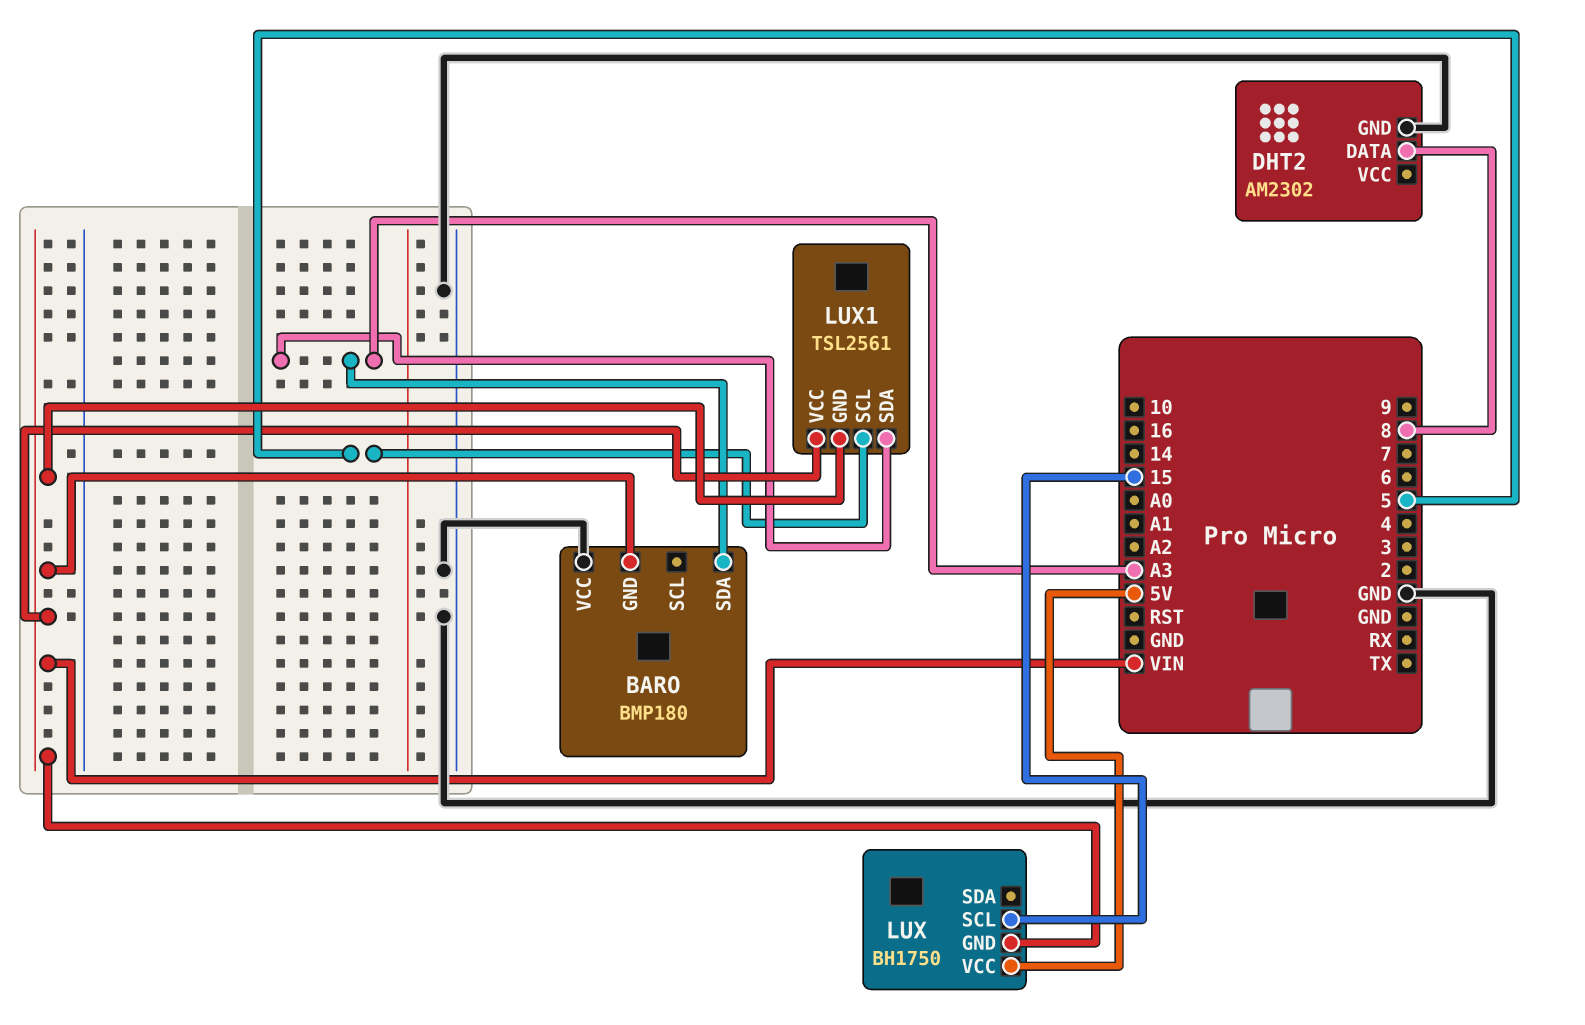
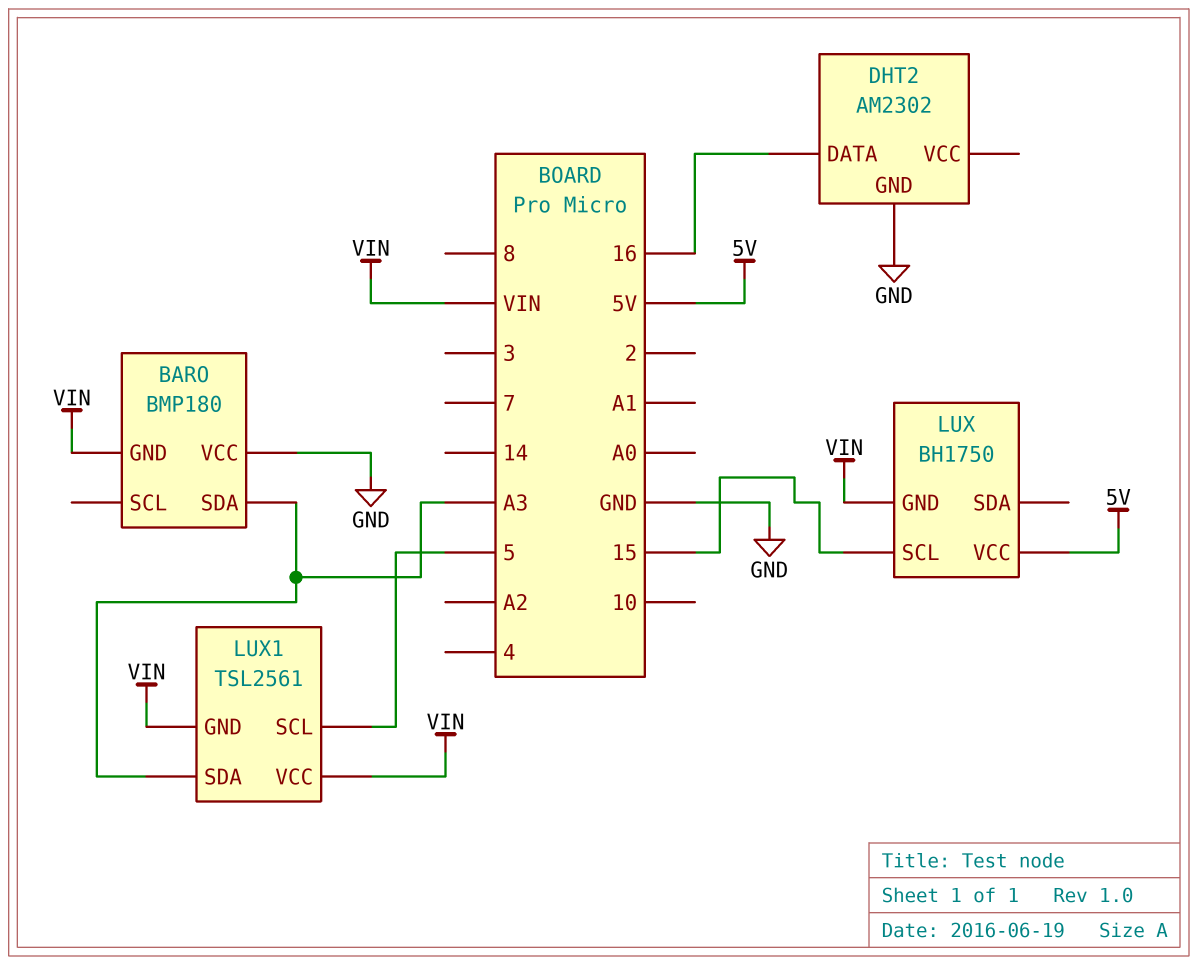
DHT2 pin DATA: 8 -> 16

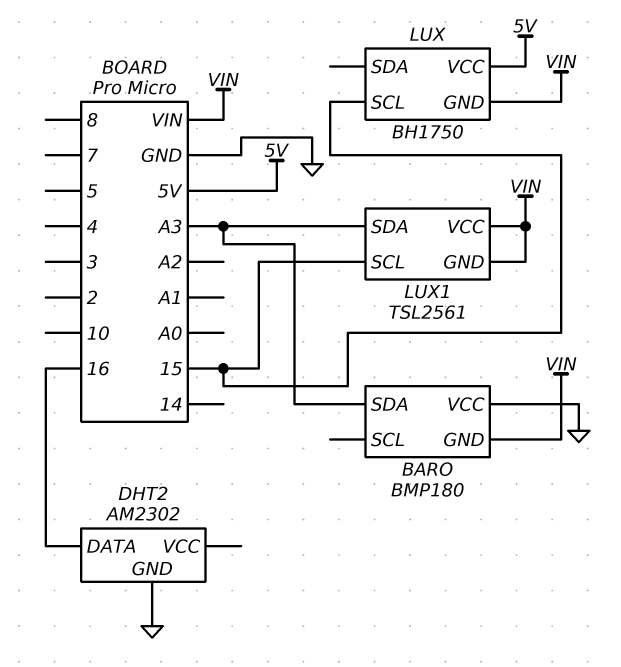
LUX1 pin SCL: 5 -> 15

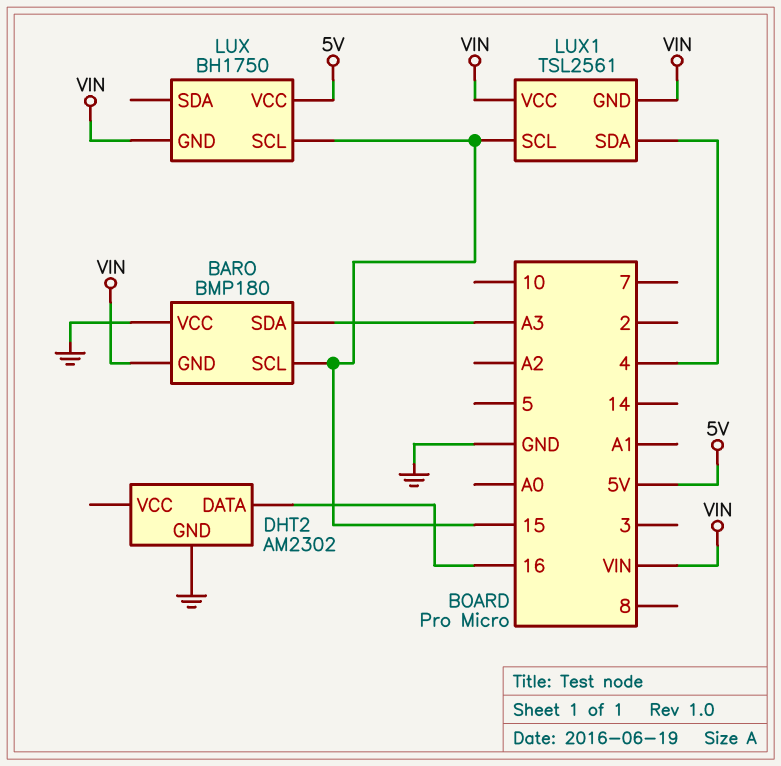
BARO pin SCL: none -> 15
LUX1 pin SDA: A3 -> 4

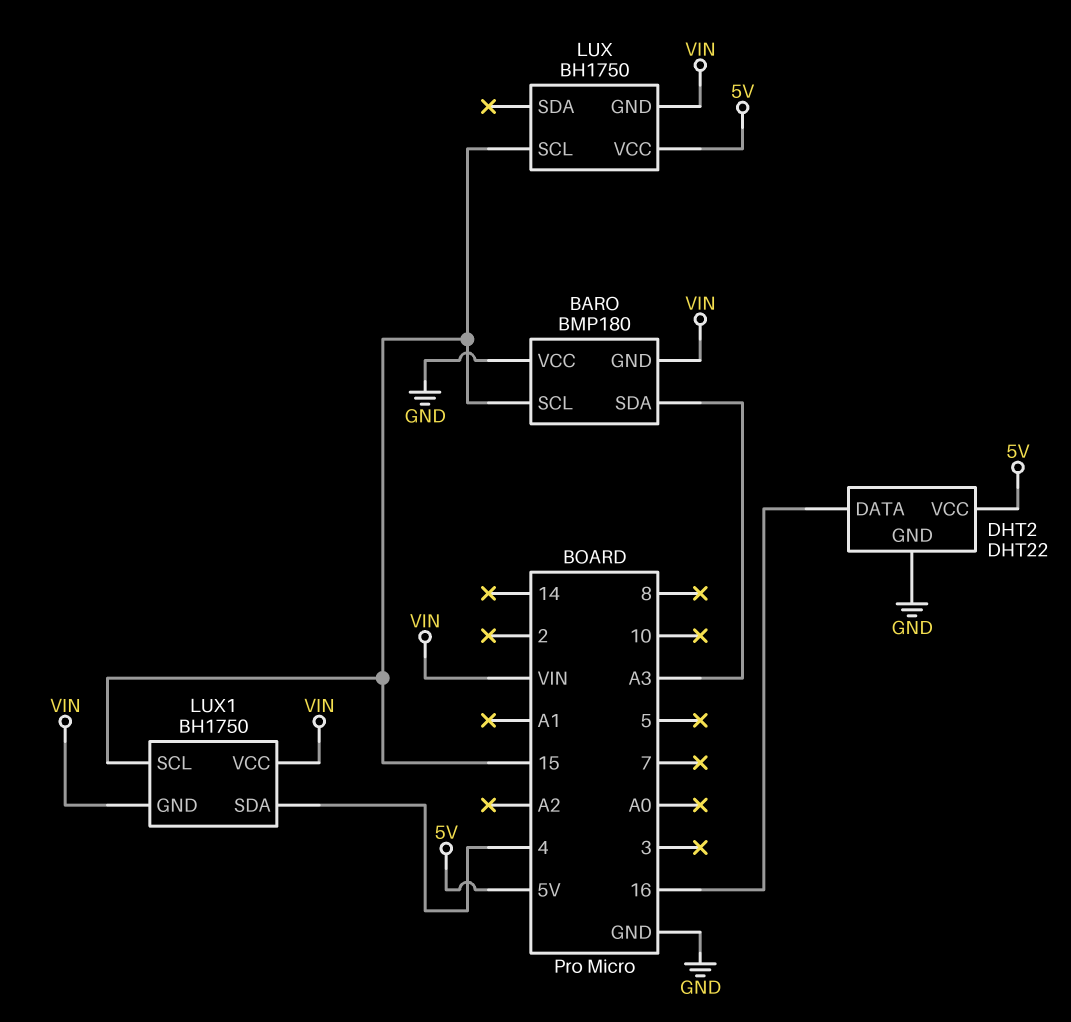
DHT2: AM2302 -> DHT22
DHT2 pin VCC: none -> 5V
LUX1: TSL2561 -> BH1750

